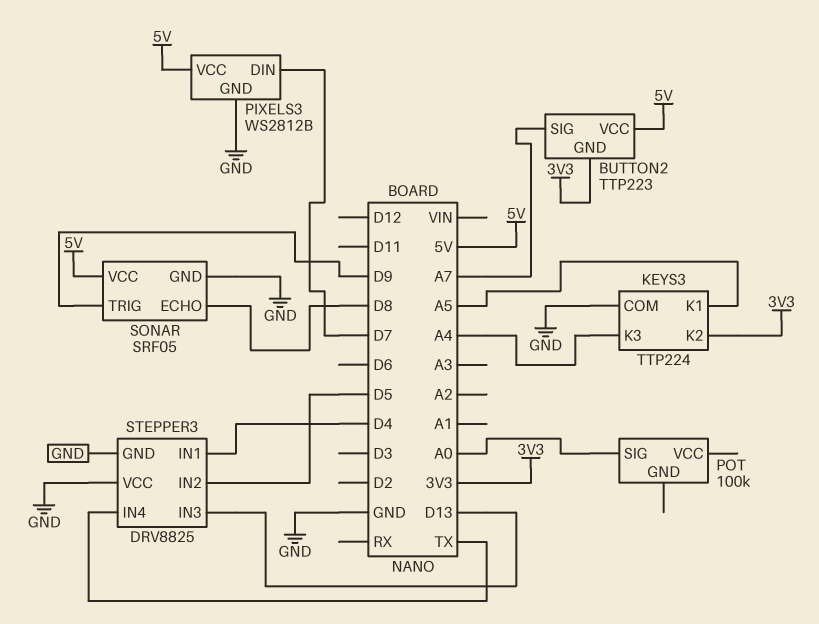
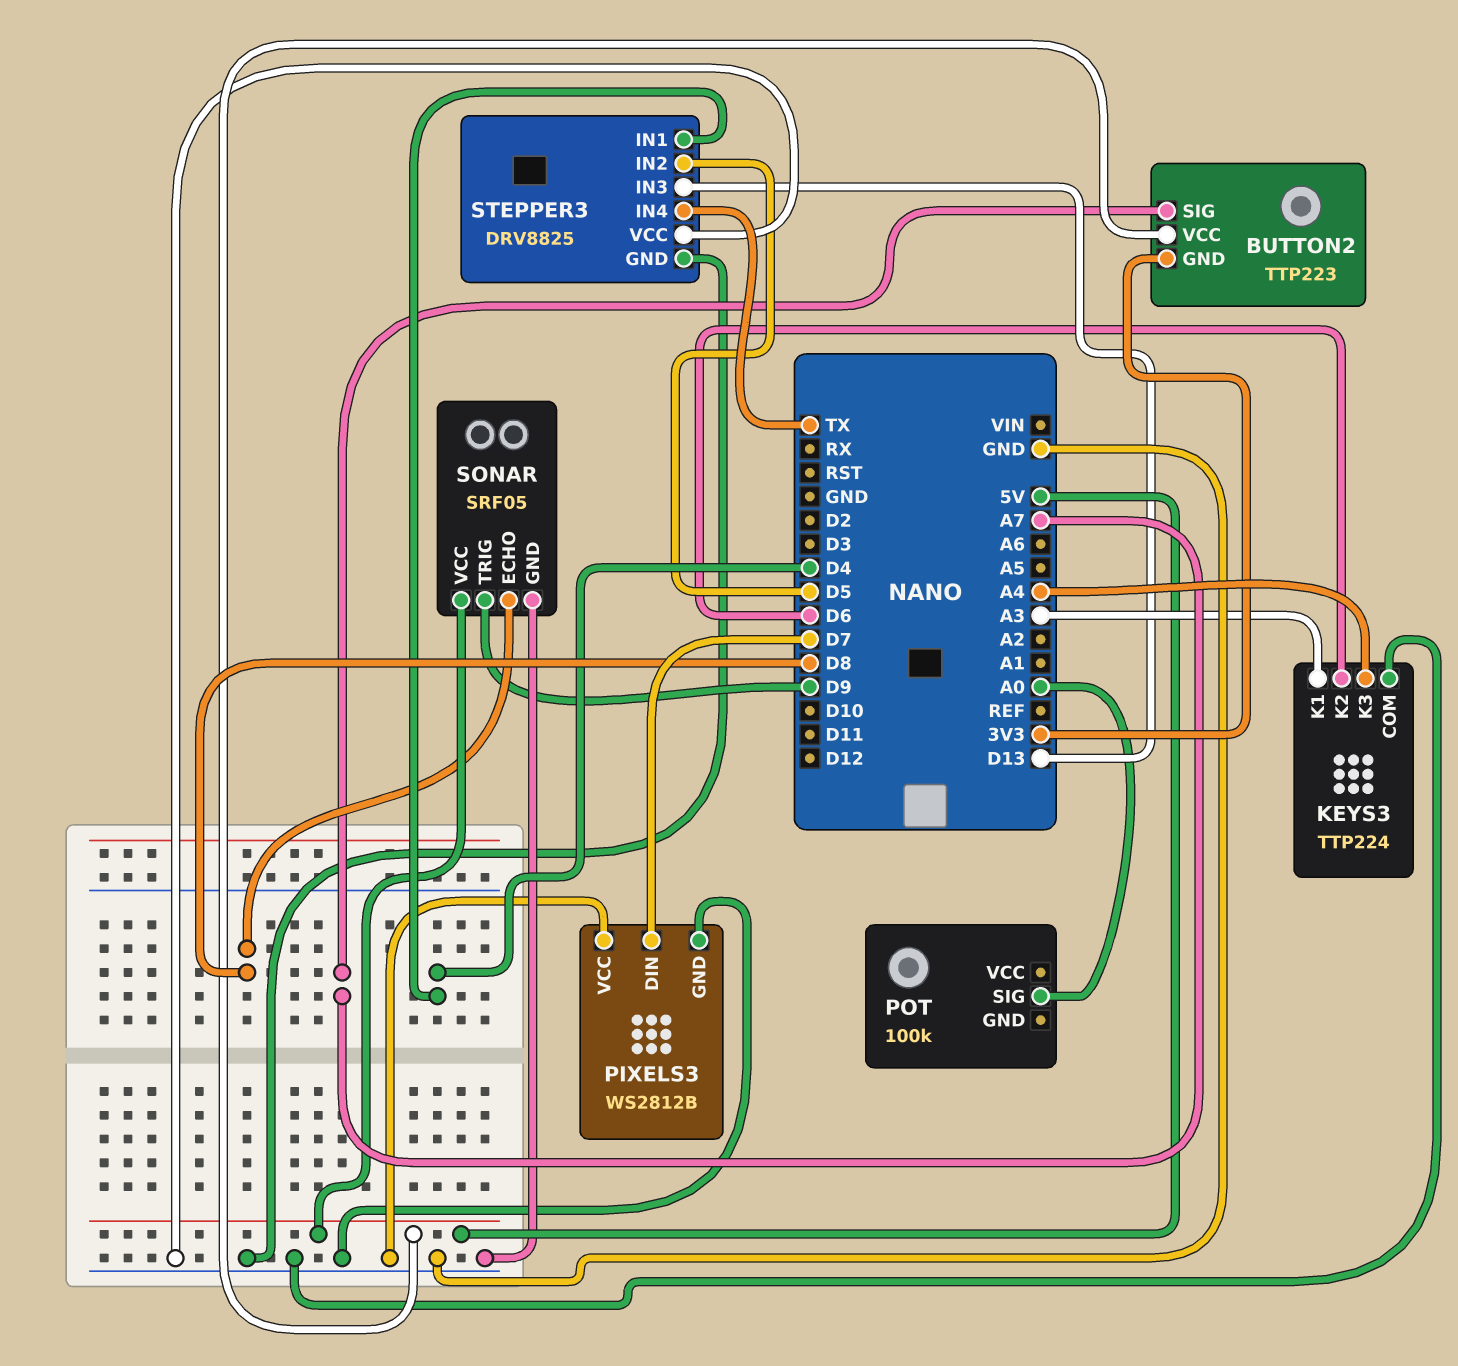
KEYS3 pin K1: A5 -> A3
KEYS3 pin K2: 3V3 -> D6
PIXELS3 pin VCC: 5V -> GND

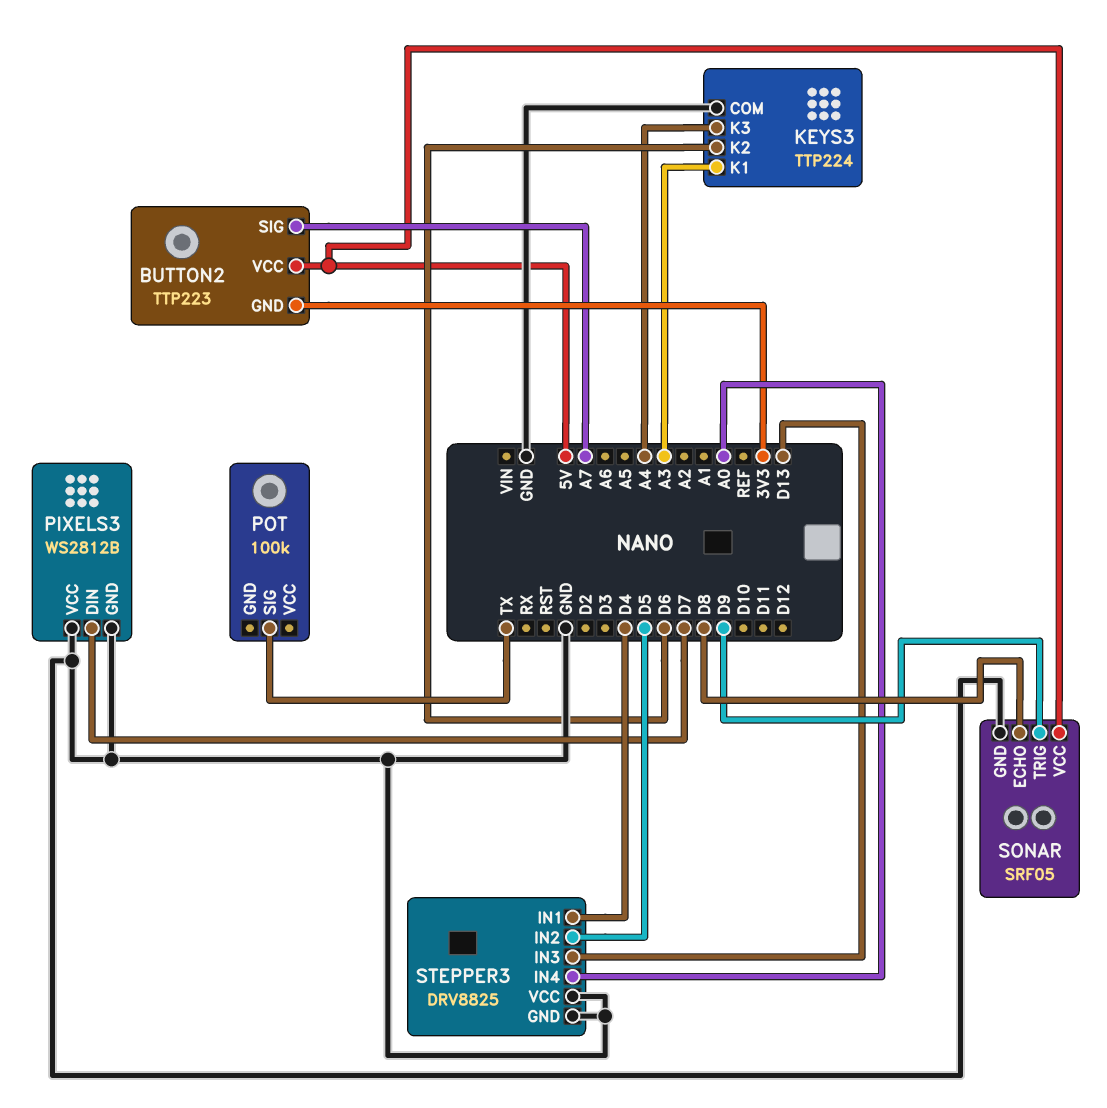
POT pin SIG: A0 -> TX
STEPPER3 pin IN4: TX -> A0

